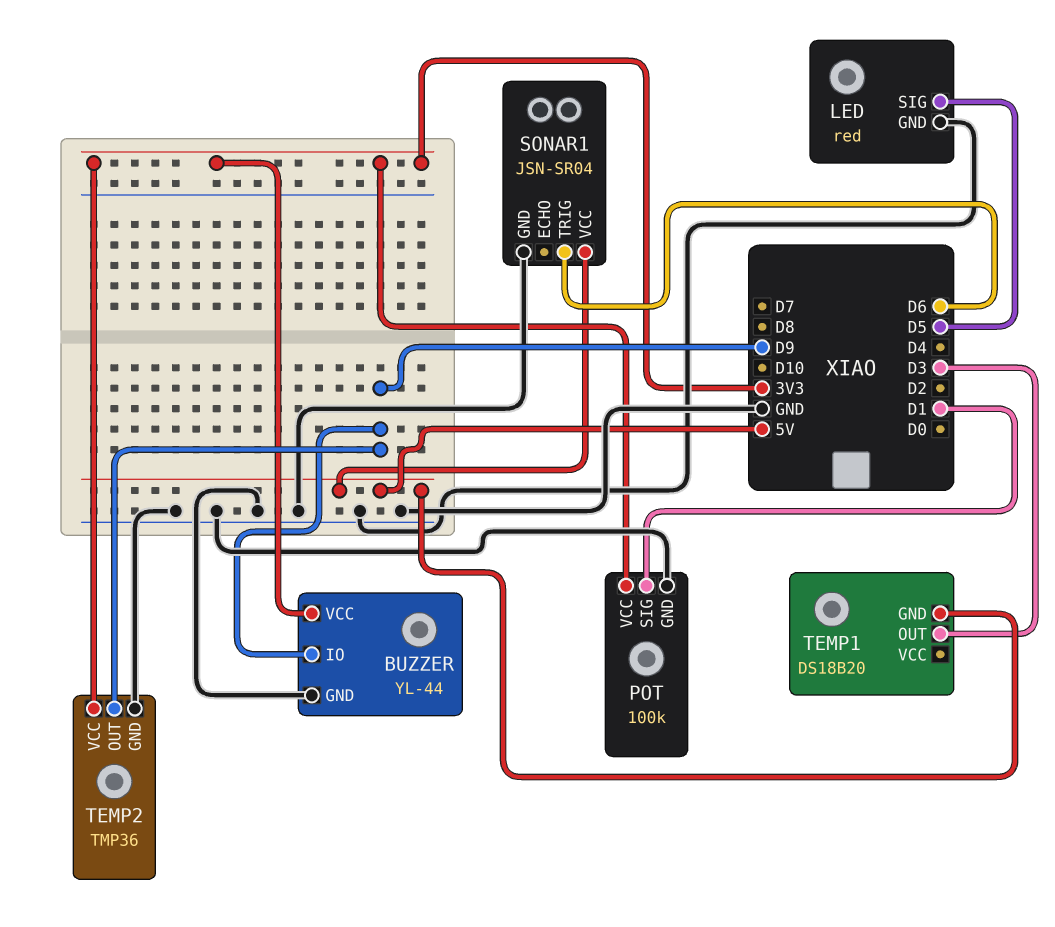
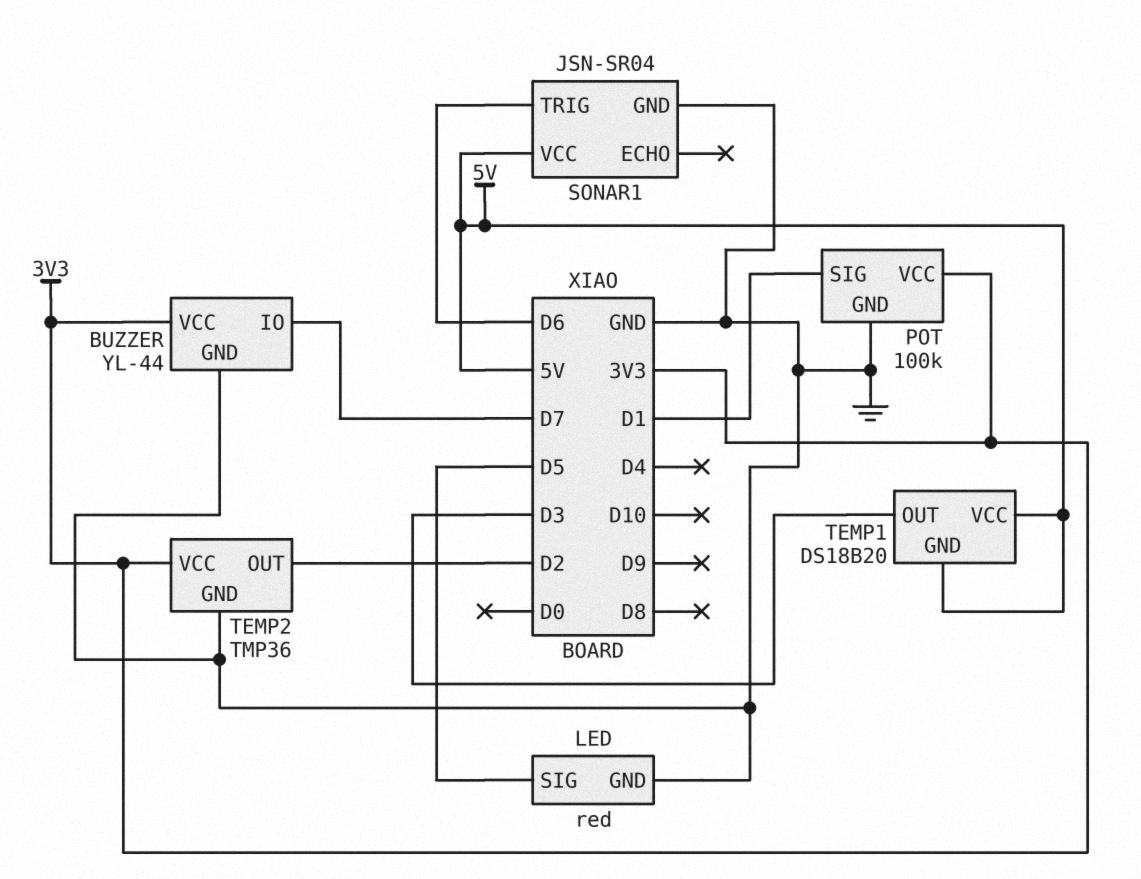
BUZZER pin IO: D9 -> D7
TEMP1 pin VCC: none -> 5V
TEMP2 pin OUT: D9 -> D2

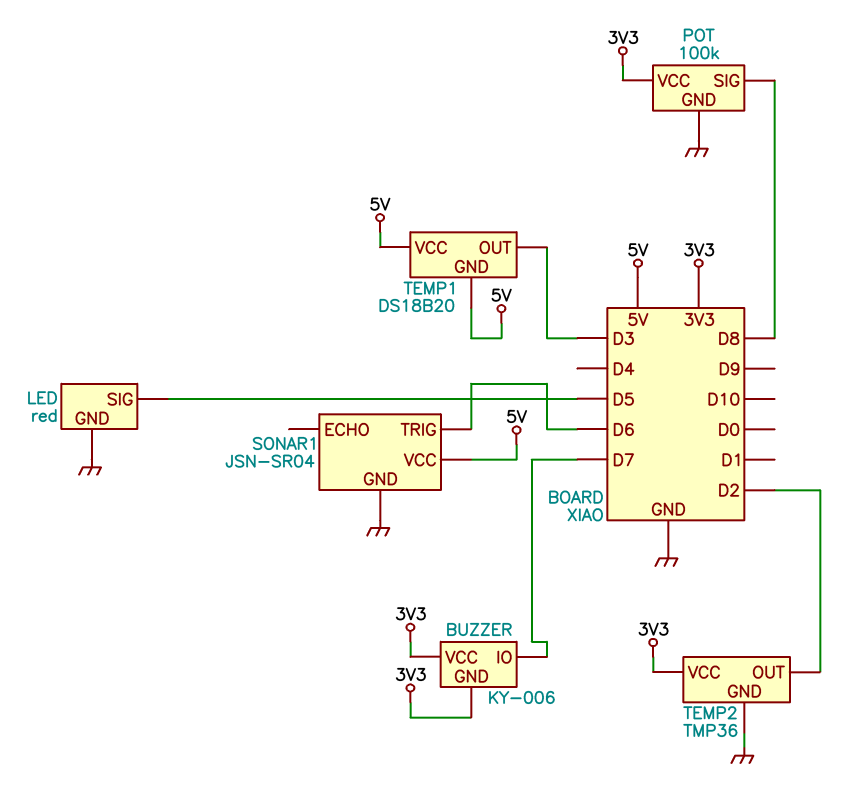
BUZZER: YL-44 -> KY-006
BUZZER pin GND: GND -> 3V3
POT pin SIG: D1 -> D8

